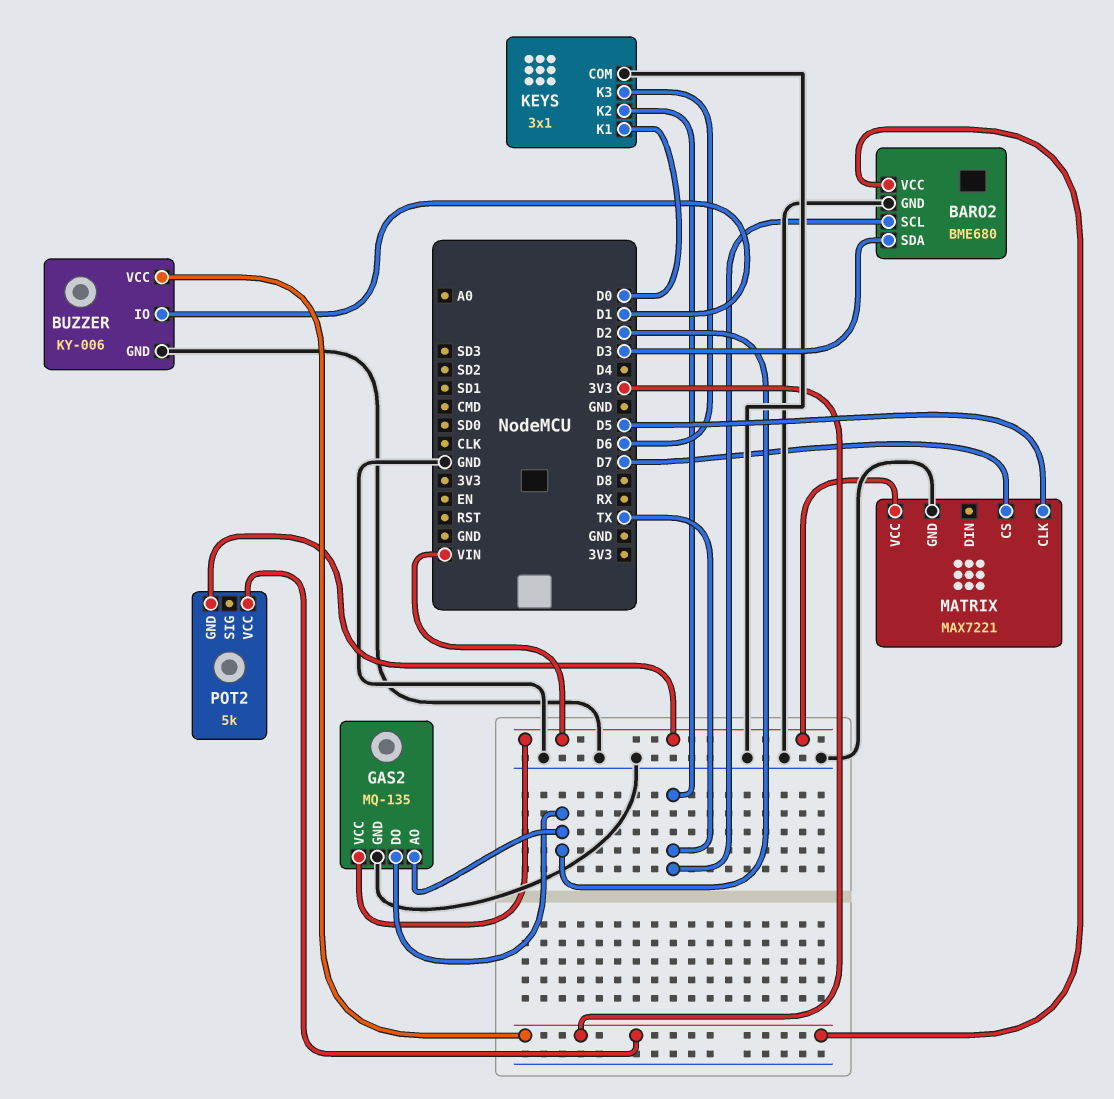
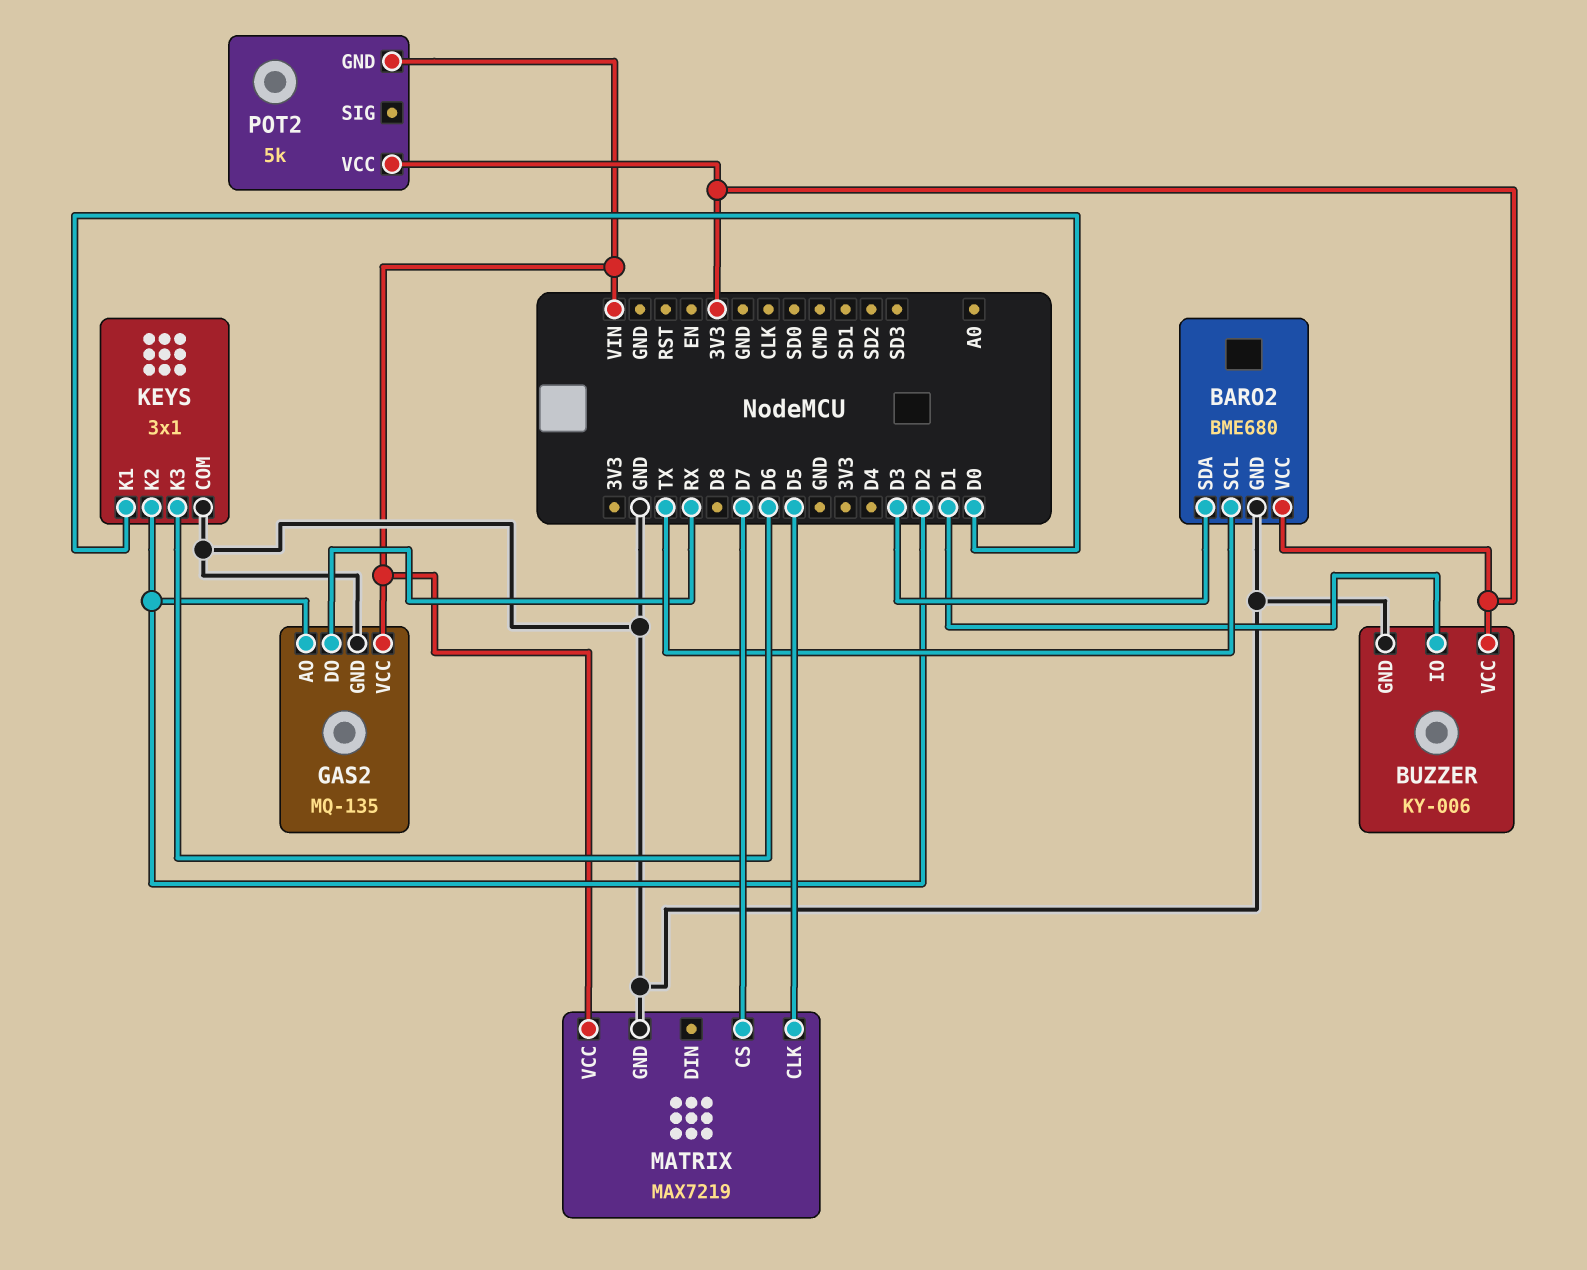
GAS2 pin DO: D2 -> RX
KEYS pin K2: TX -> D2
MATRIX: MAX7221 -> MAX7219

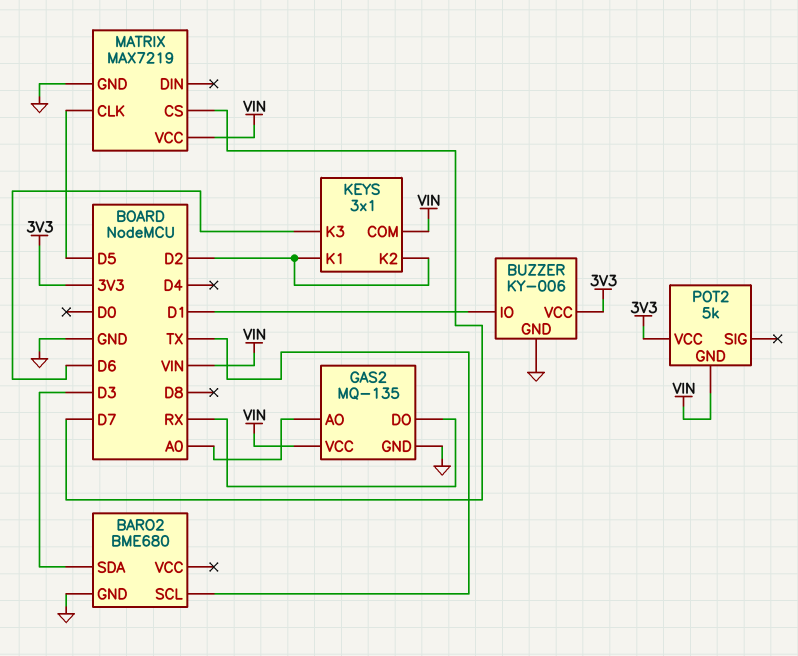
BARO2 pin VCC: 3V3 -> none
GAS2 pin AO: D2 -> A0
KEYS pin COM: GND -> VIN
KEYS pin K1: D0 -> D2

